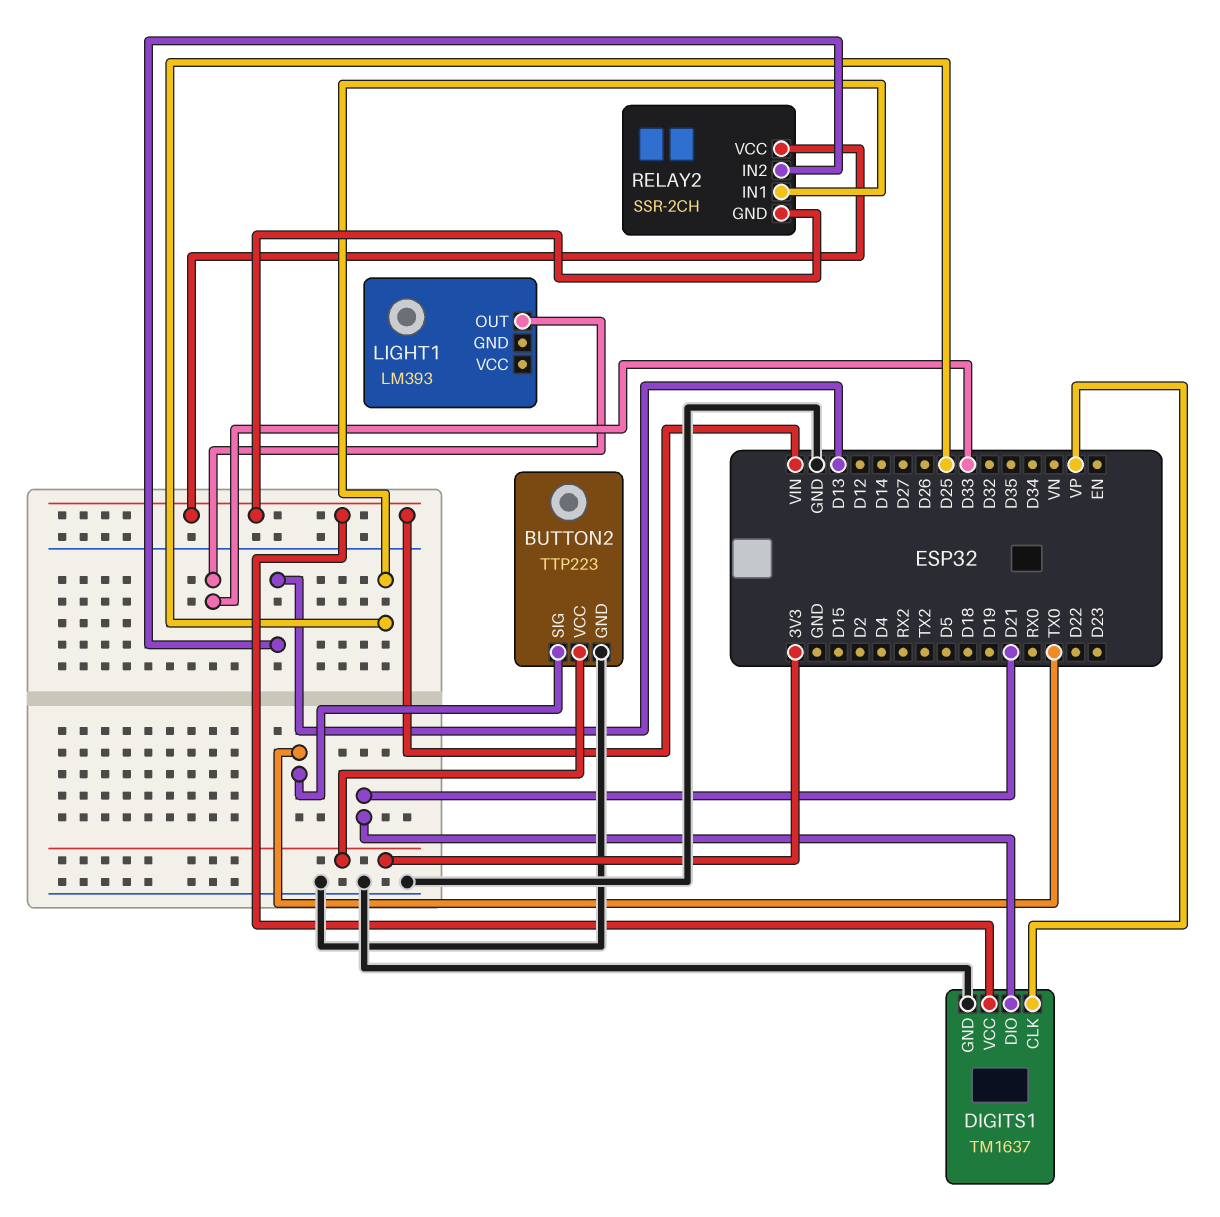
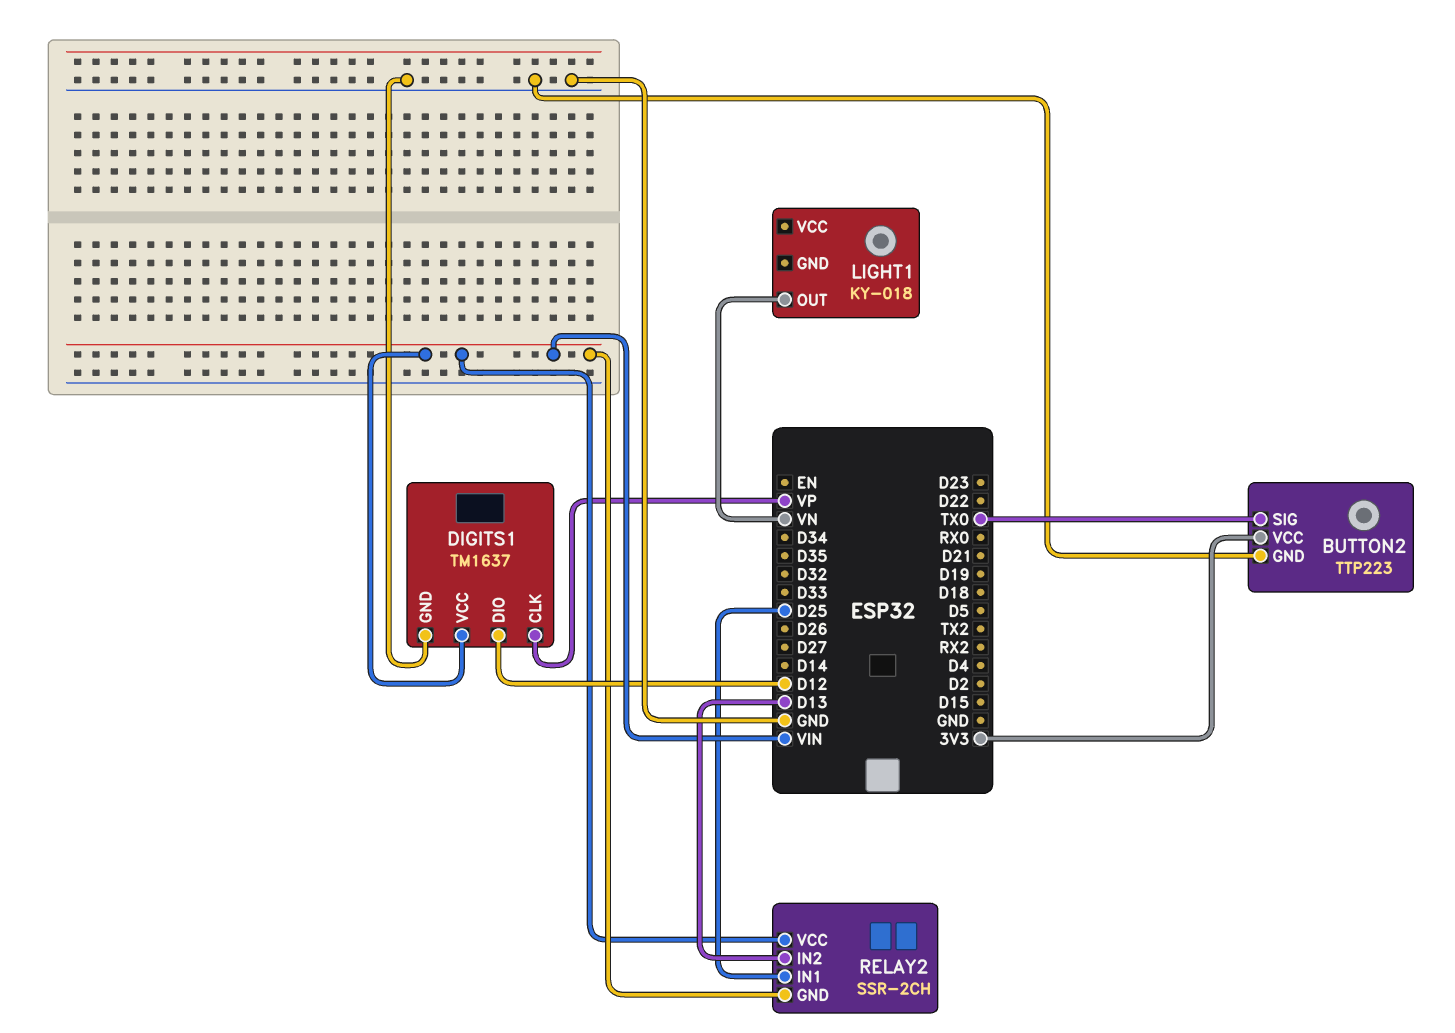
DIGITS1 pin DIO: D21 -> D12
LIGHT1: LM393 -> KY-018
LIGHT1 pin OUT: D33 -> VN

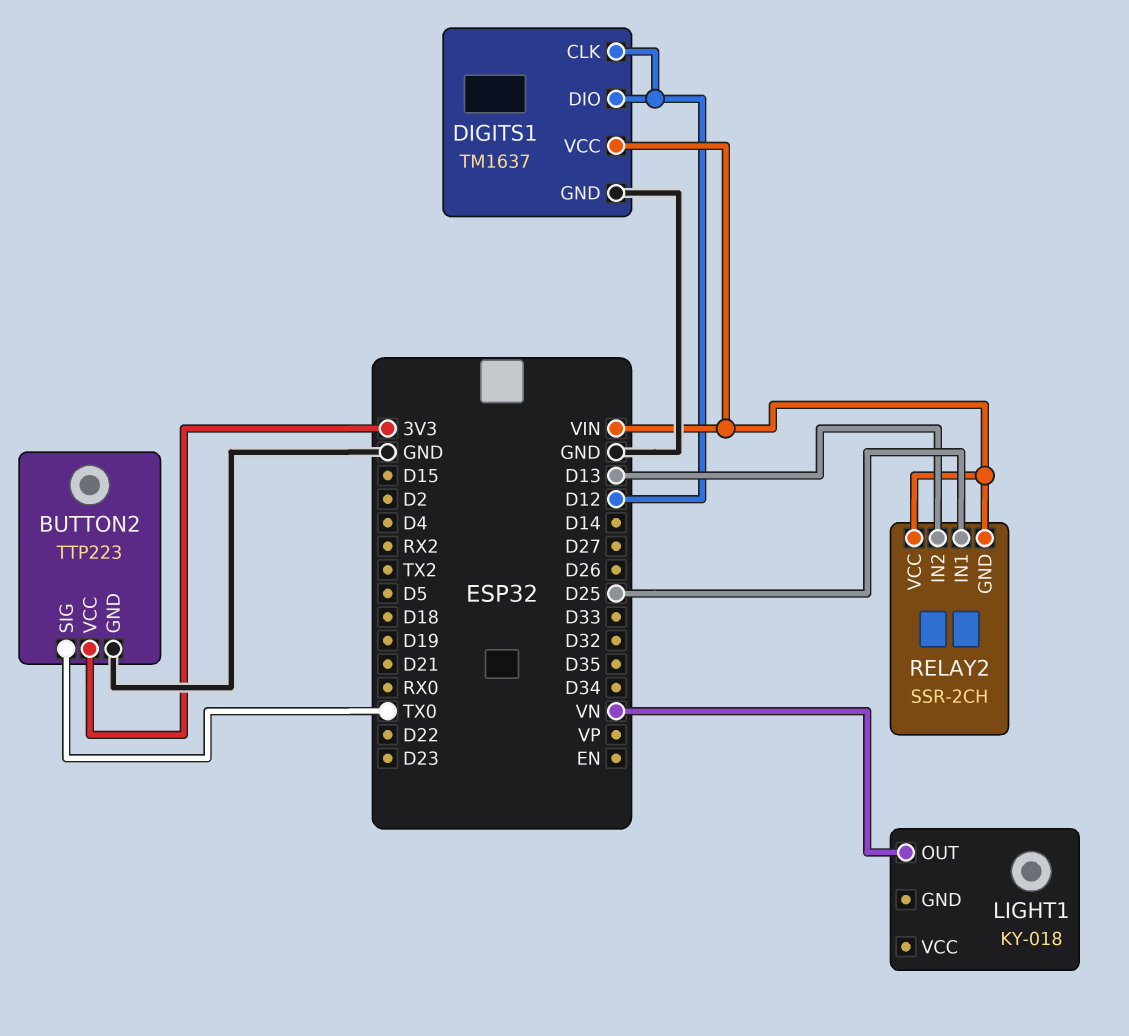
DIGITS1 pin CLK: VP -> D12

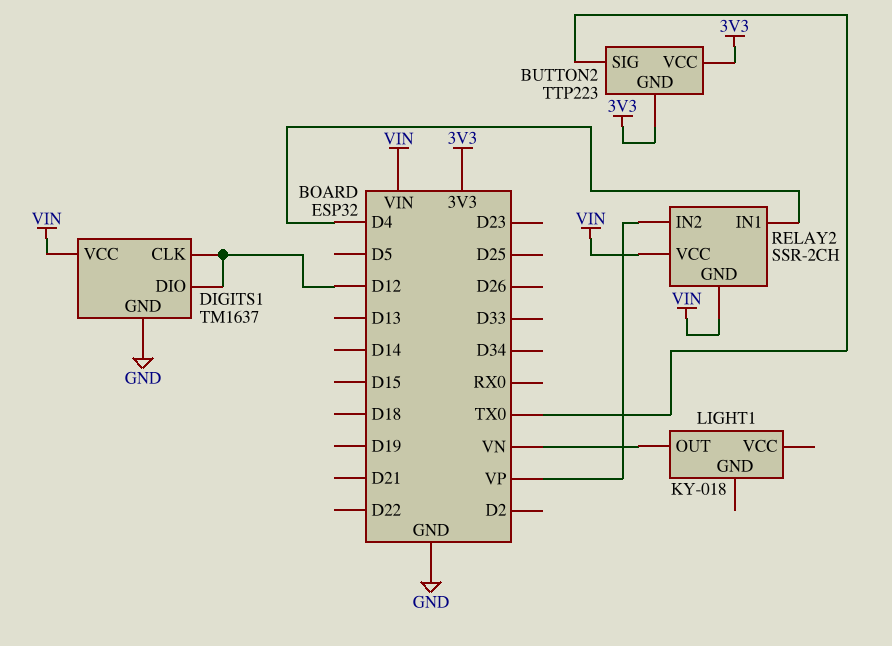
BUTTON2 pin GND: GND -> 3V3
RELAY2 pin IN1: D25 -> D4
RELAY2 pin IN2: D13 -> VP

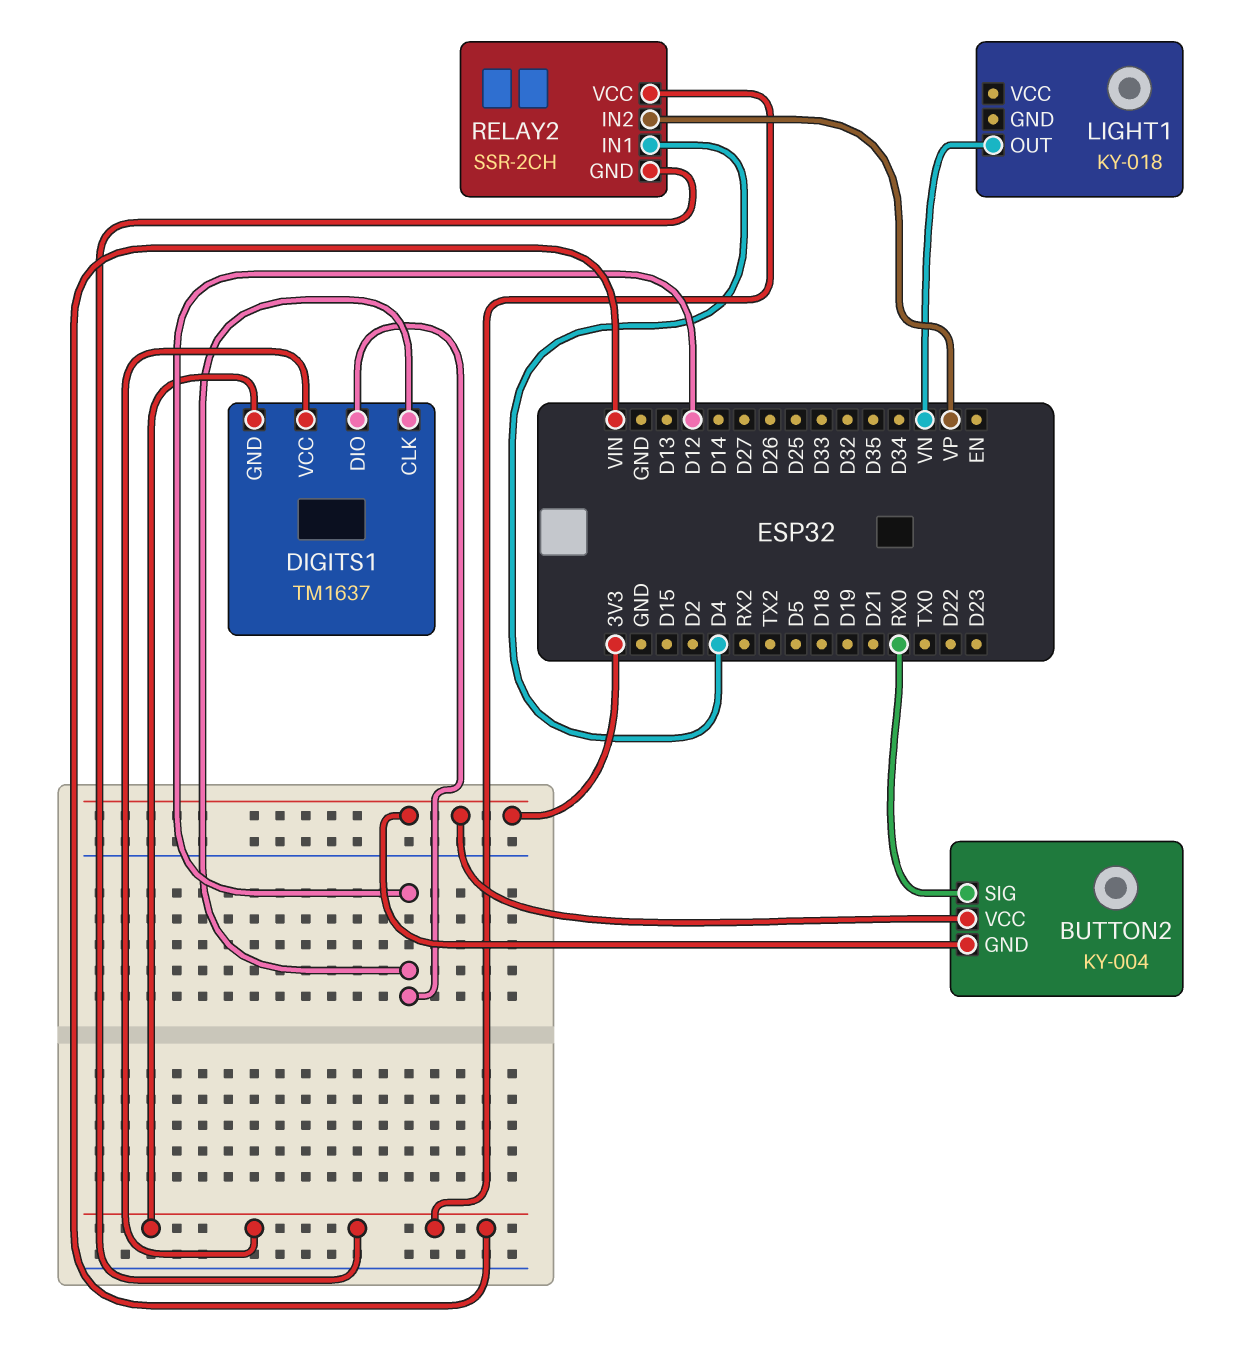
BUTTON2: TTP223 -> KY-004
BUTTON2 pin SIG: TX0 -> RX0
DIGITS1 pin GND: GND -> VIN

